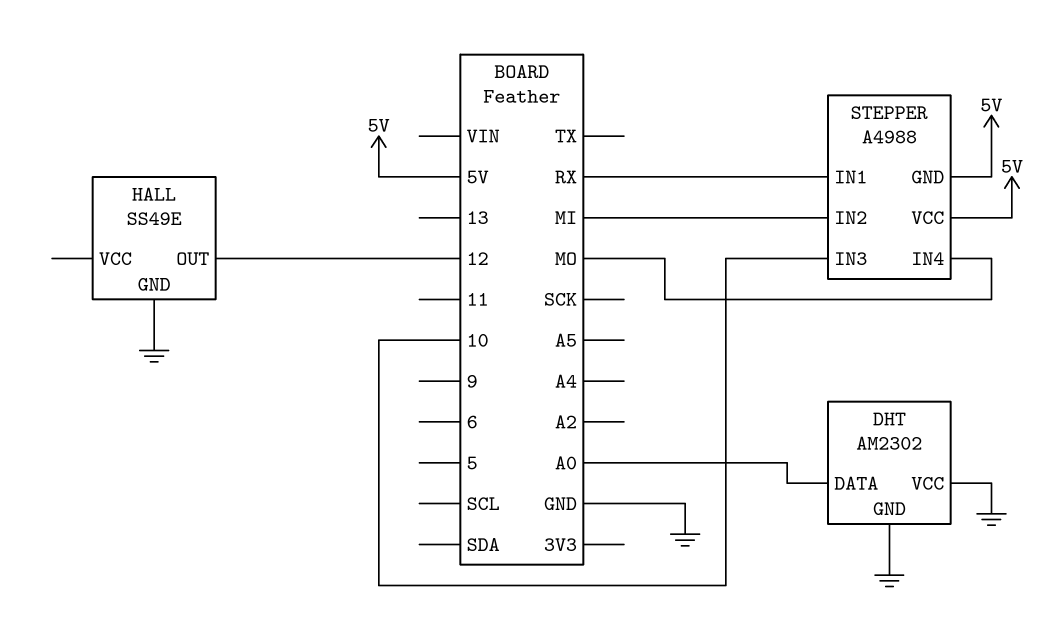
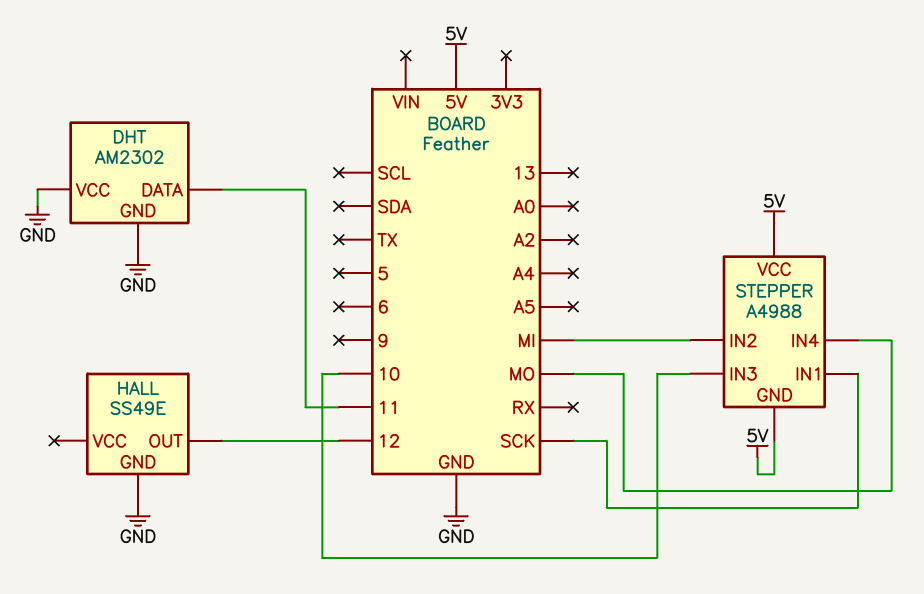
DHT pin DATA: A0 -> 11
STEPPER pin IN1: RX -> SCK

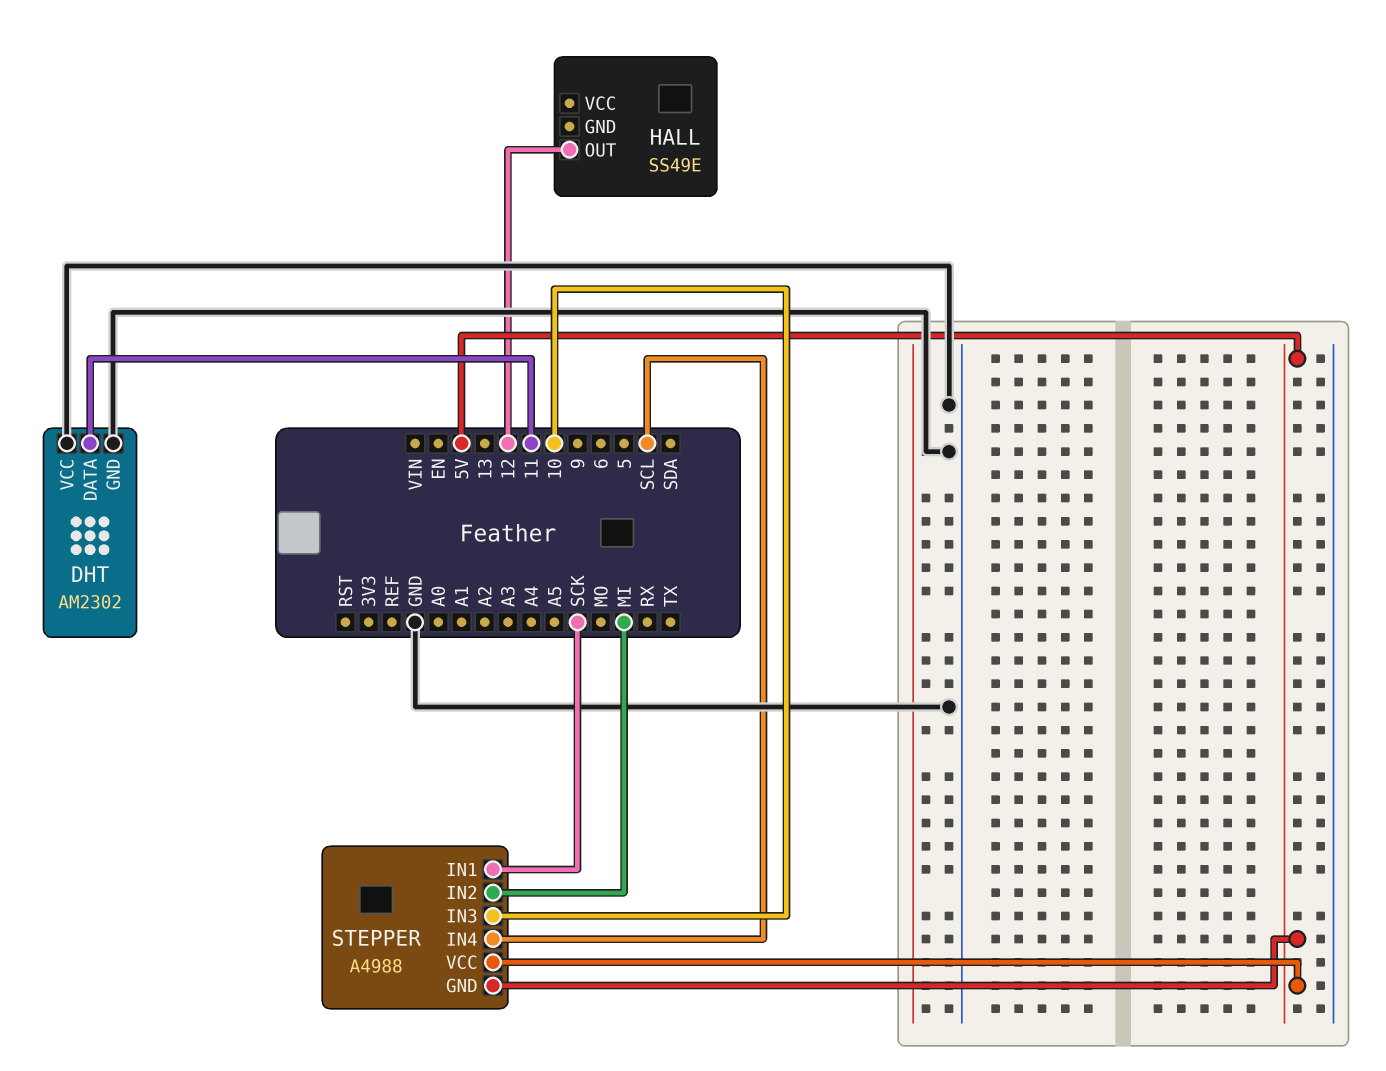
HALL pin GND: GND -> none
STEPPER pin IN4: MO -> SCL

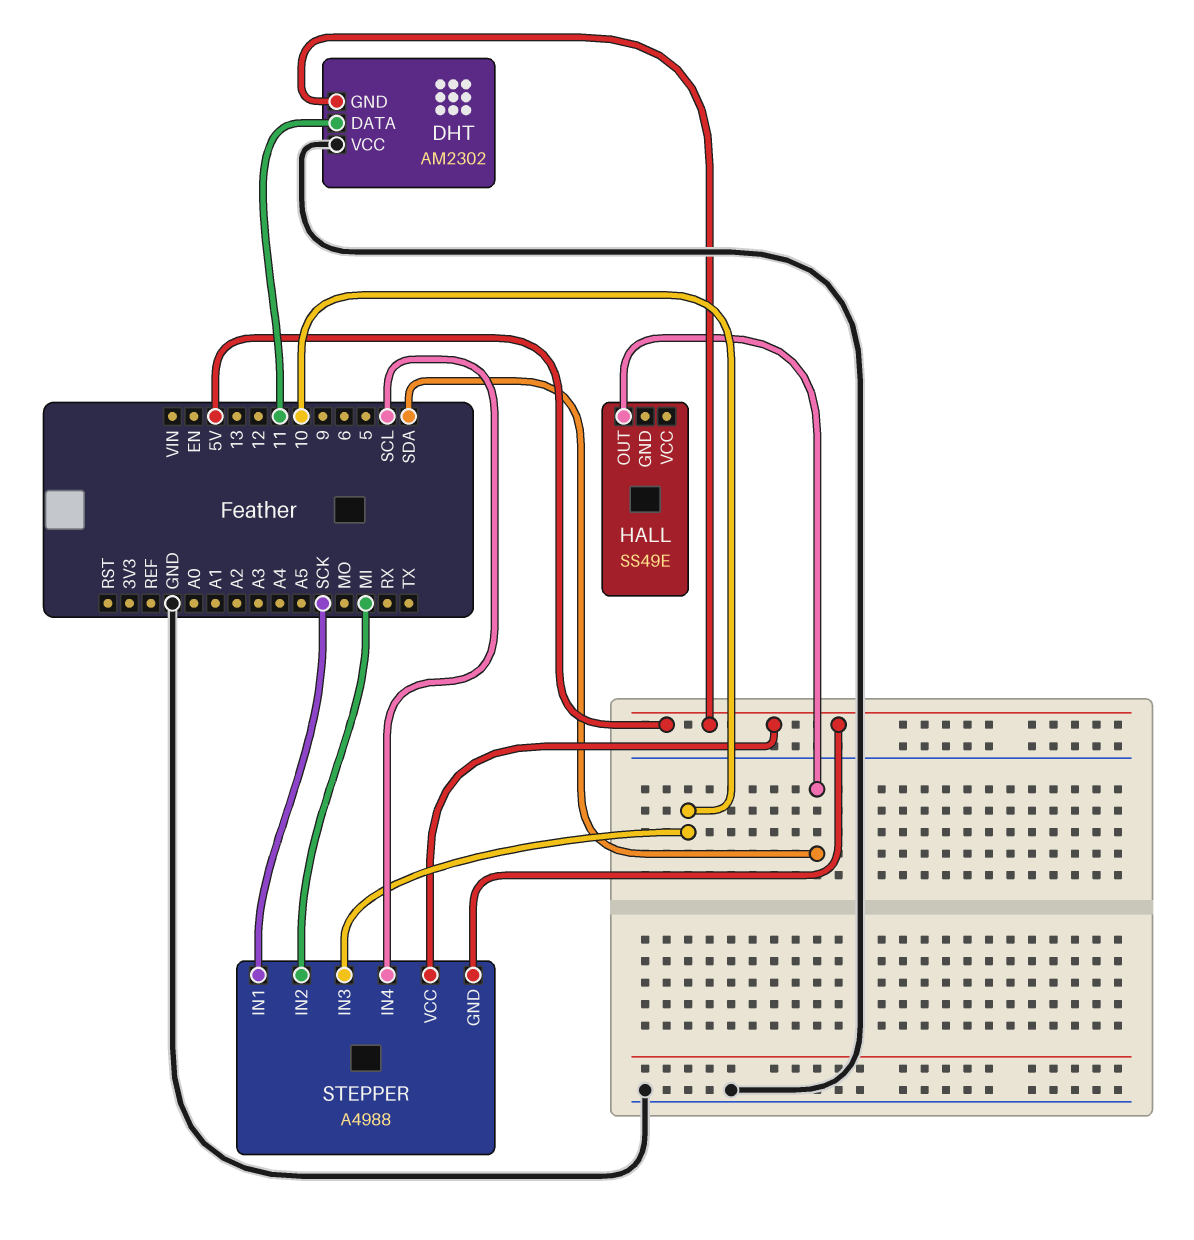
DHT pin GND: GND -> 5V
HALL pin OUT: 12 -> SDA

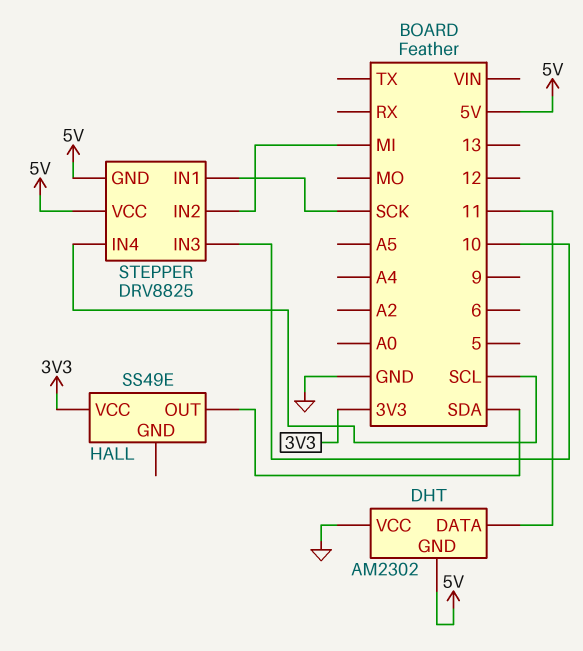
HALL pin VCC: none -> 3V3
STEPPER: A4988 -> DRV8825

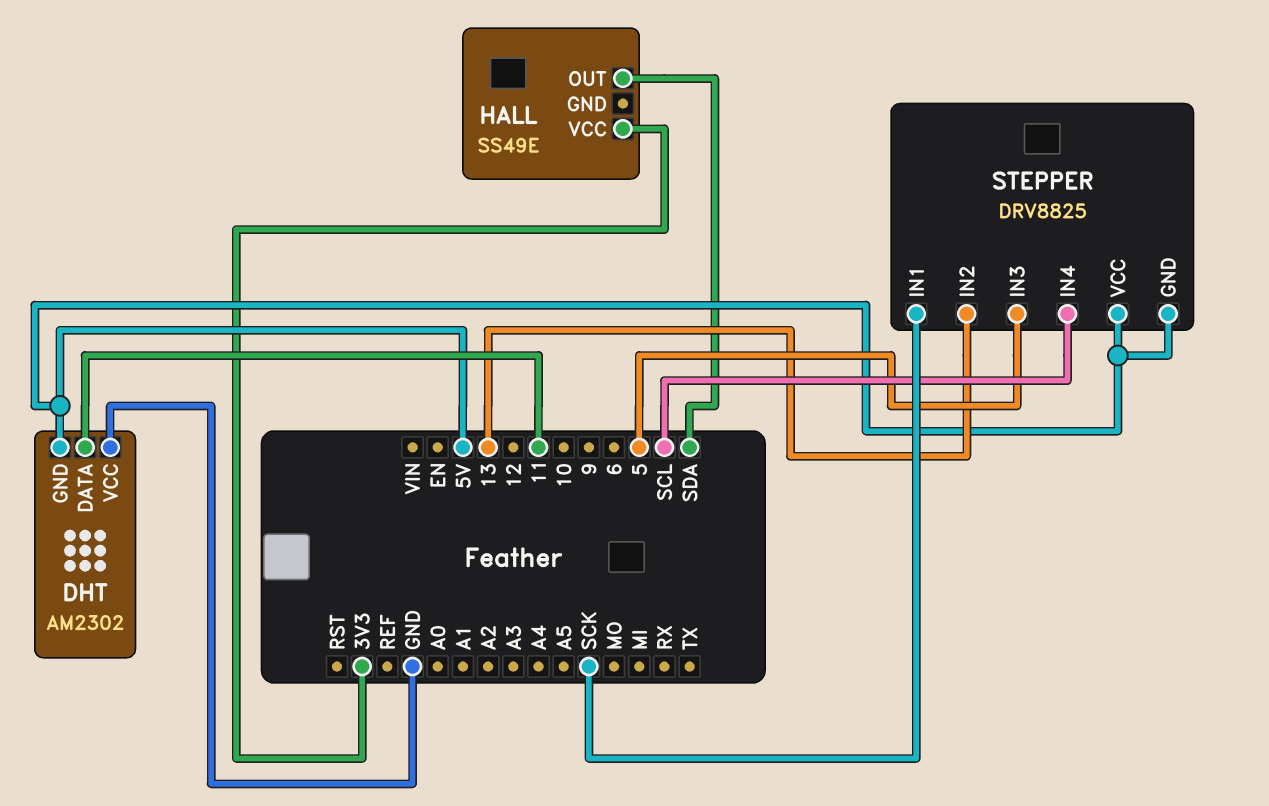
STEPPER pin IN2: MI -> 13
STEPPER pin IN3: 10 -> 5

